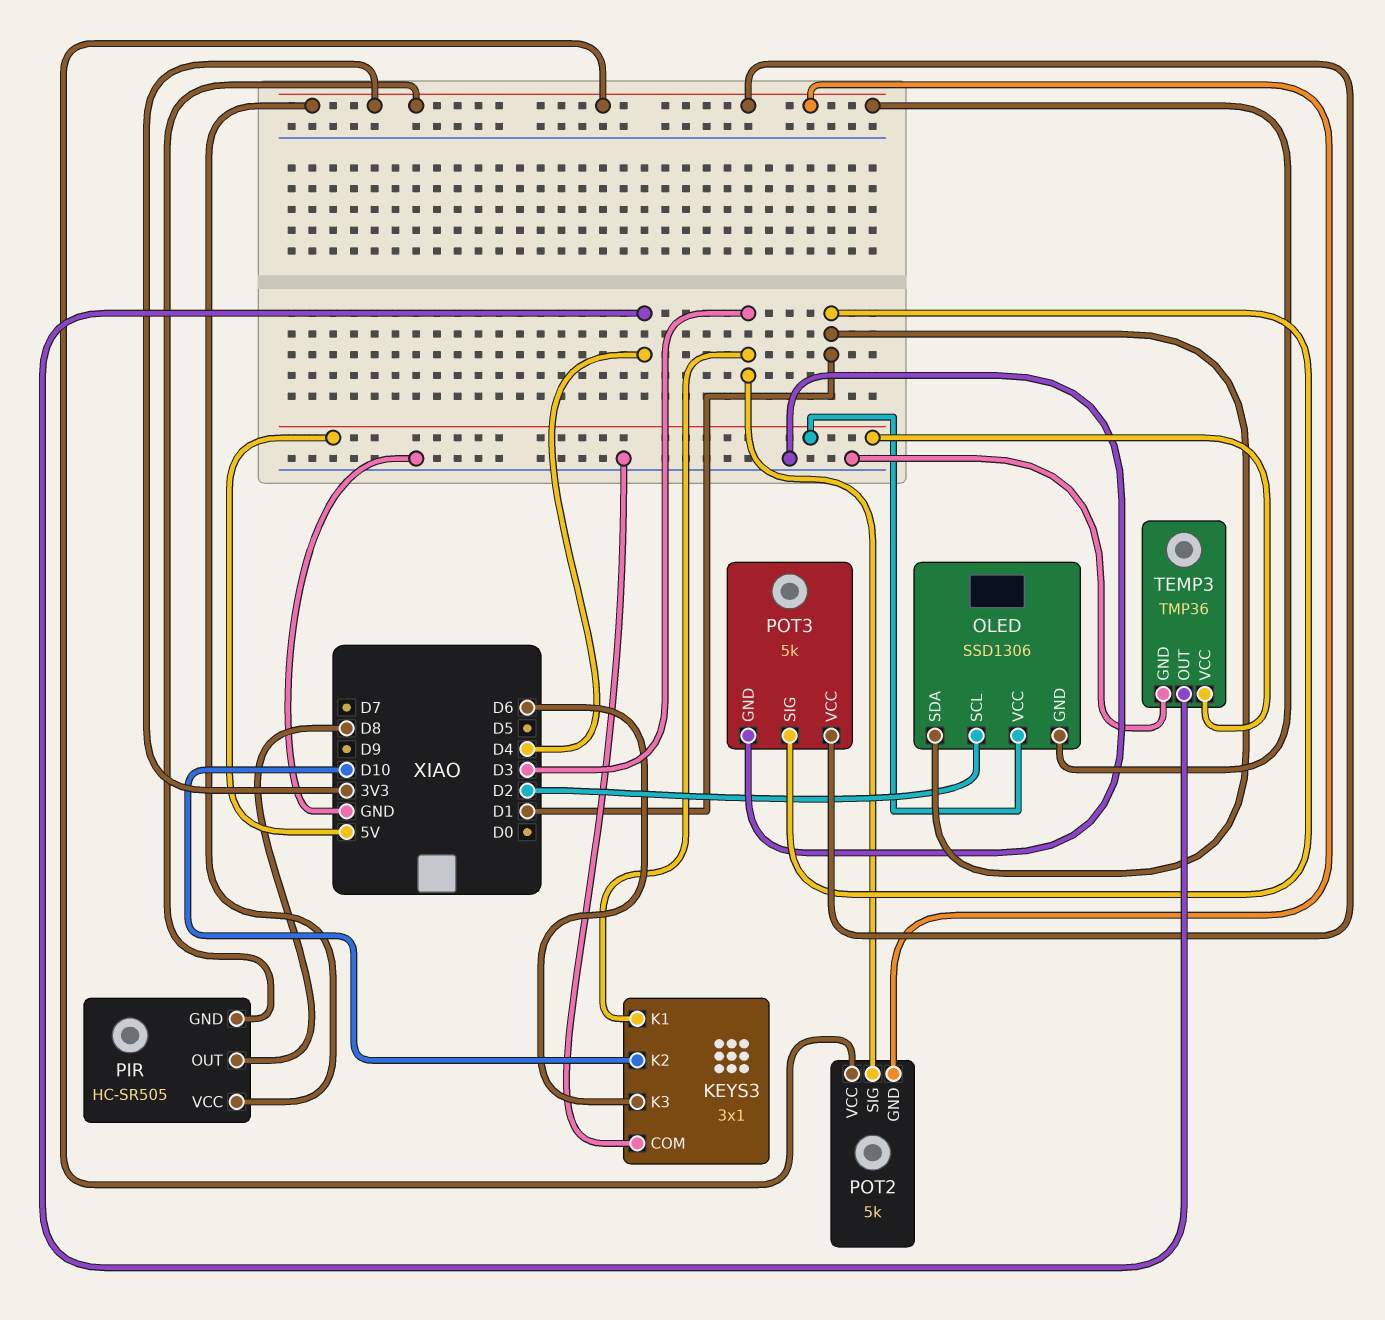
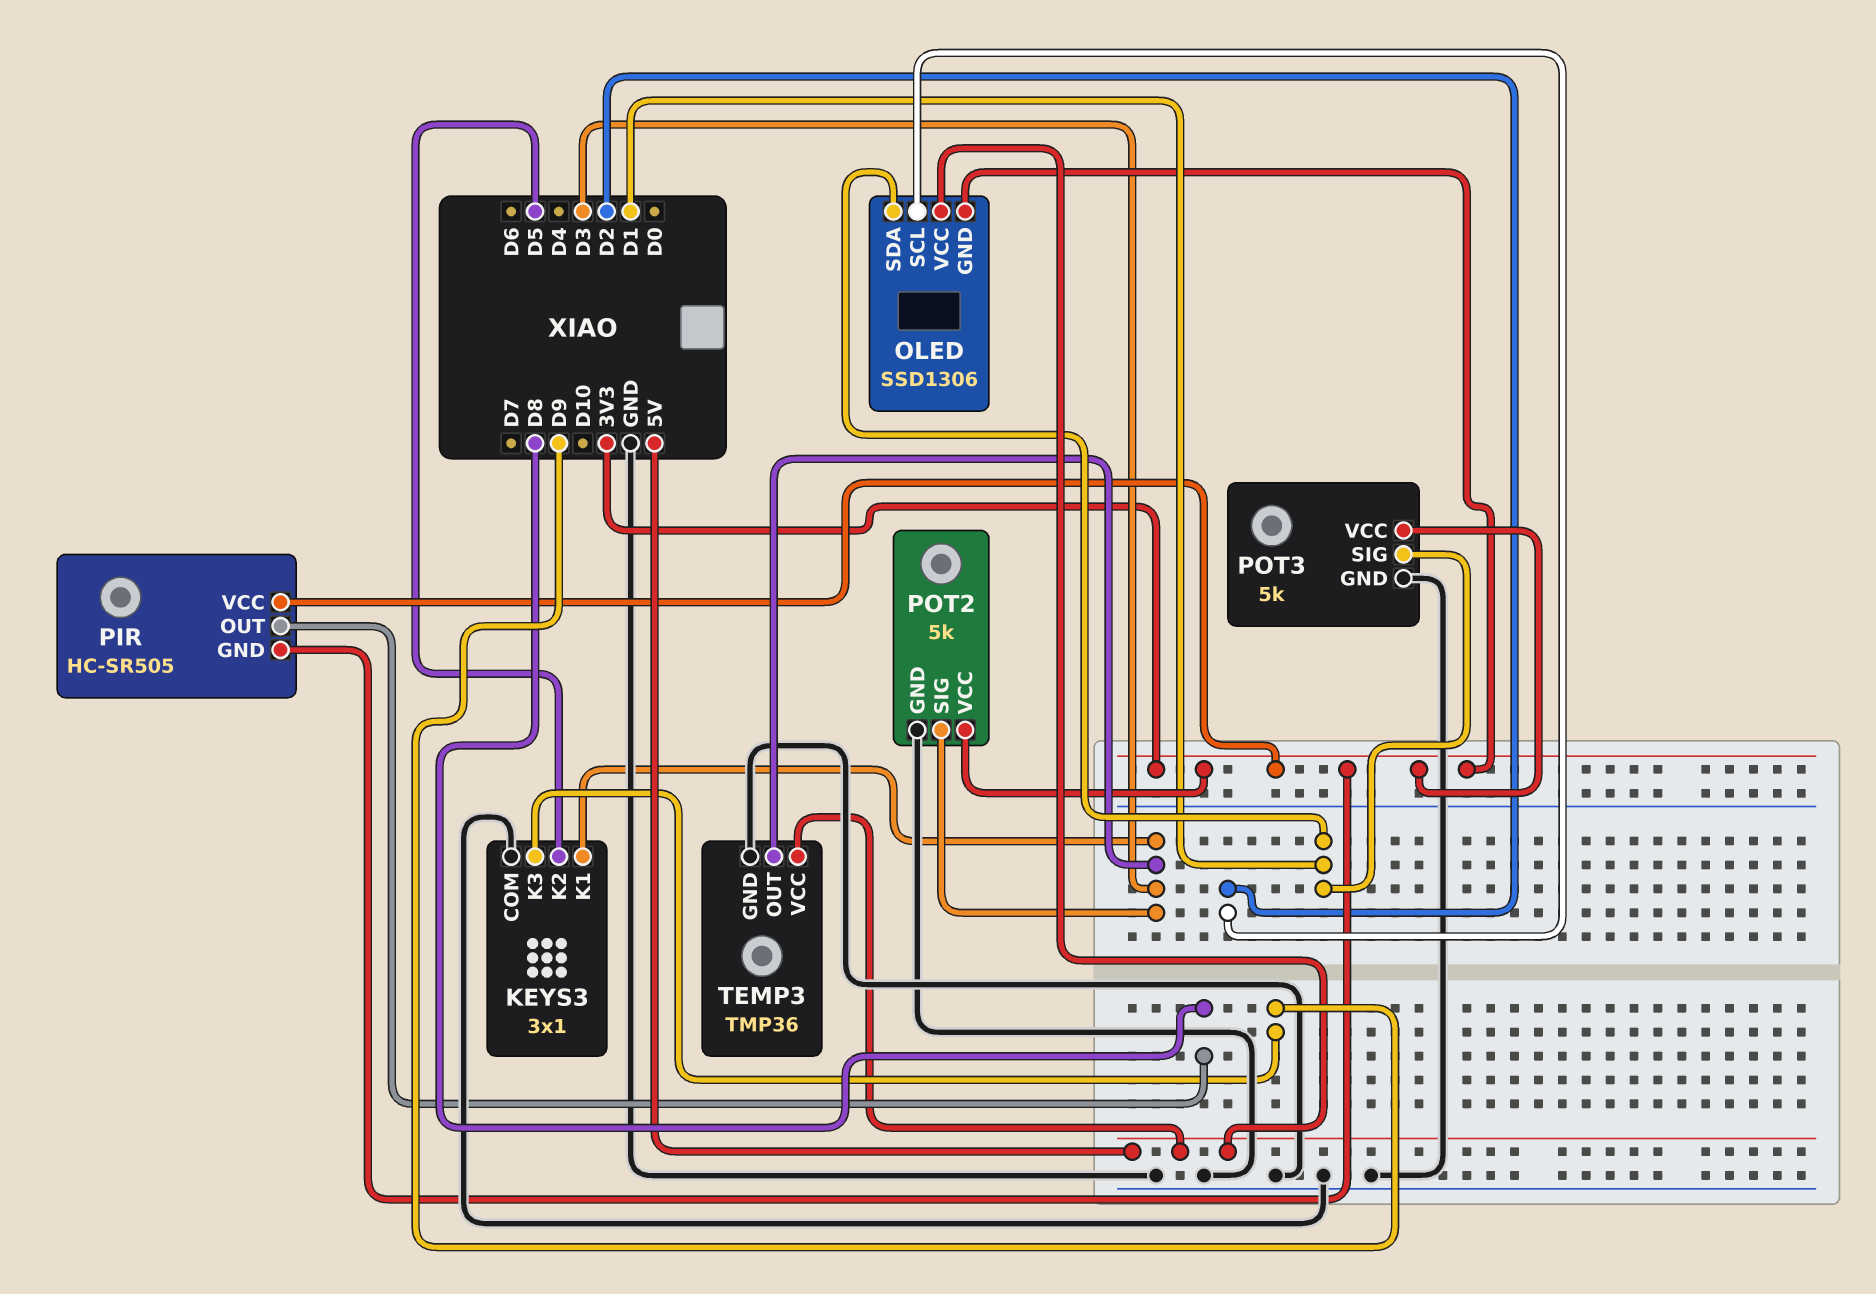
KEYS3 pin K2: D10 -> D5
KEYS3 pin K3: D6 -> D9
POT2 pin GND: 3V3 -> GND
TEMP3 pin OUT: D4 -> D3

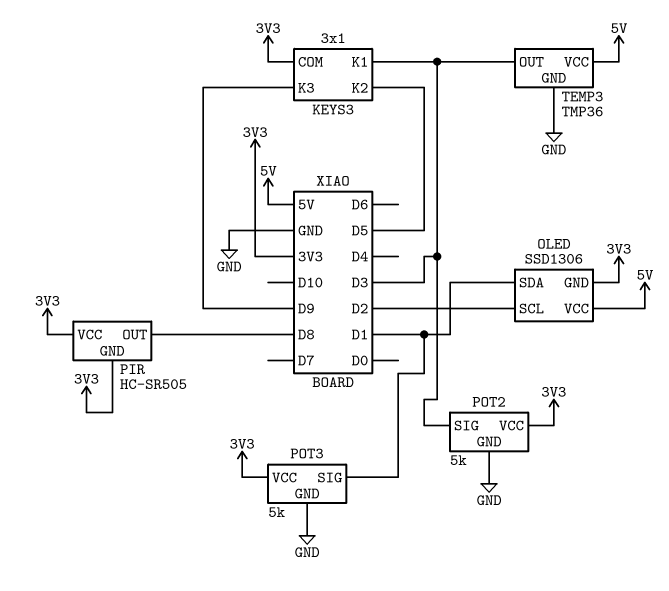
KEYS3 pin COM: GND -> 3V3

